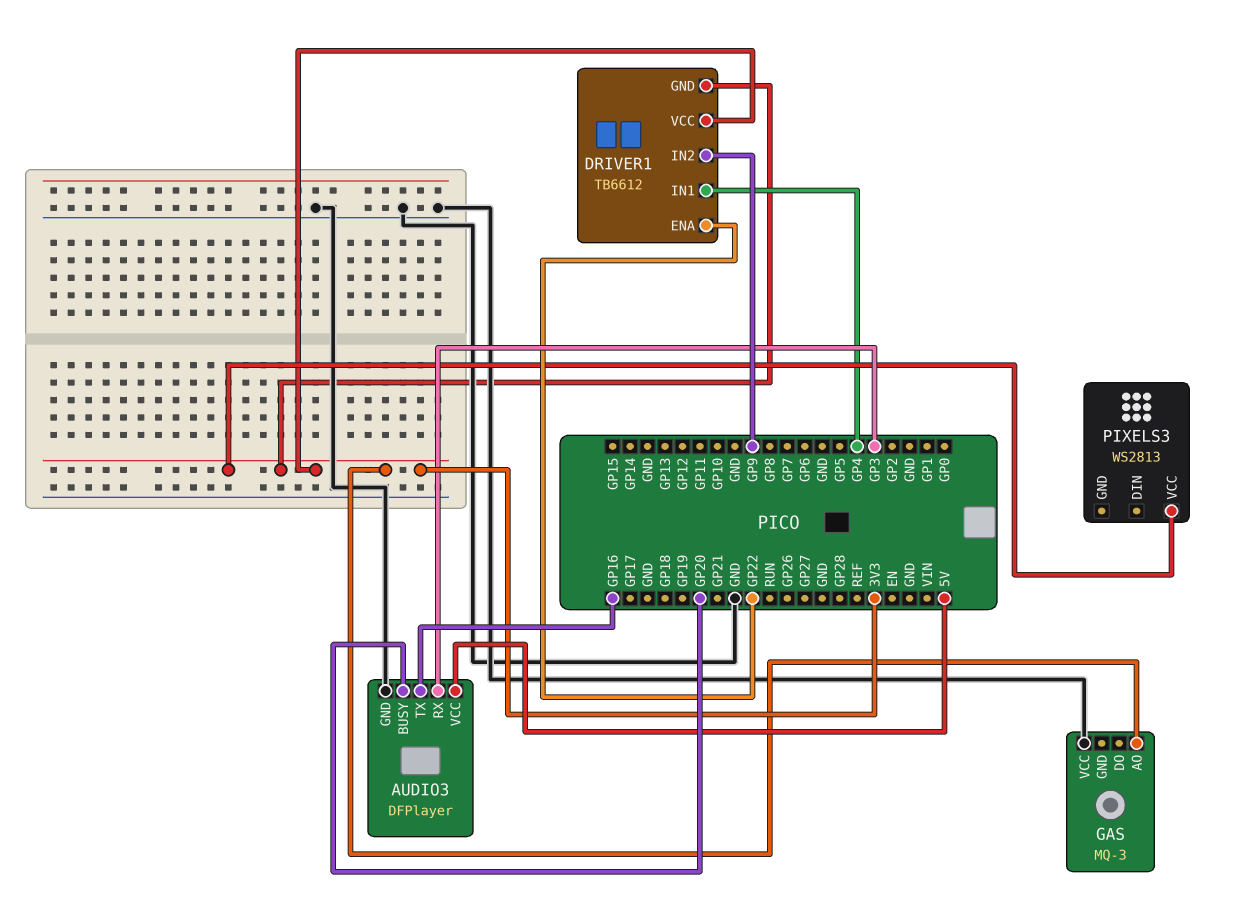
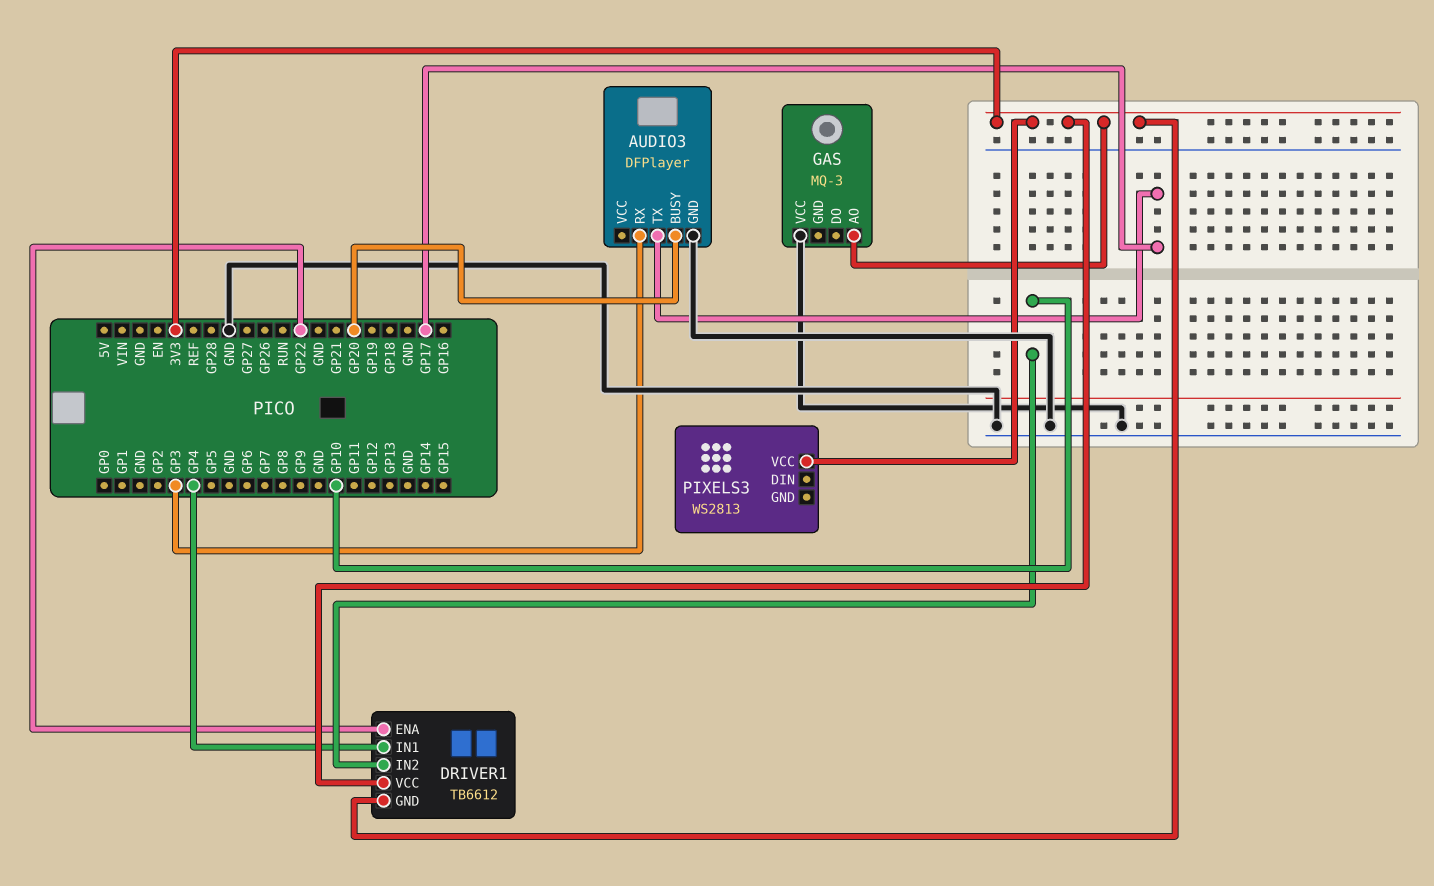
AUDIO3 pin TX: GP16 -> GP17
AUDIO3 pin VCC: 5V -> none
DRIVER1 pin IN2: GP9 -> GP10

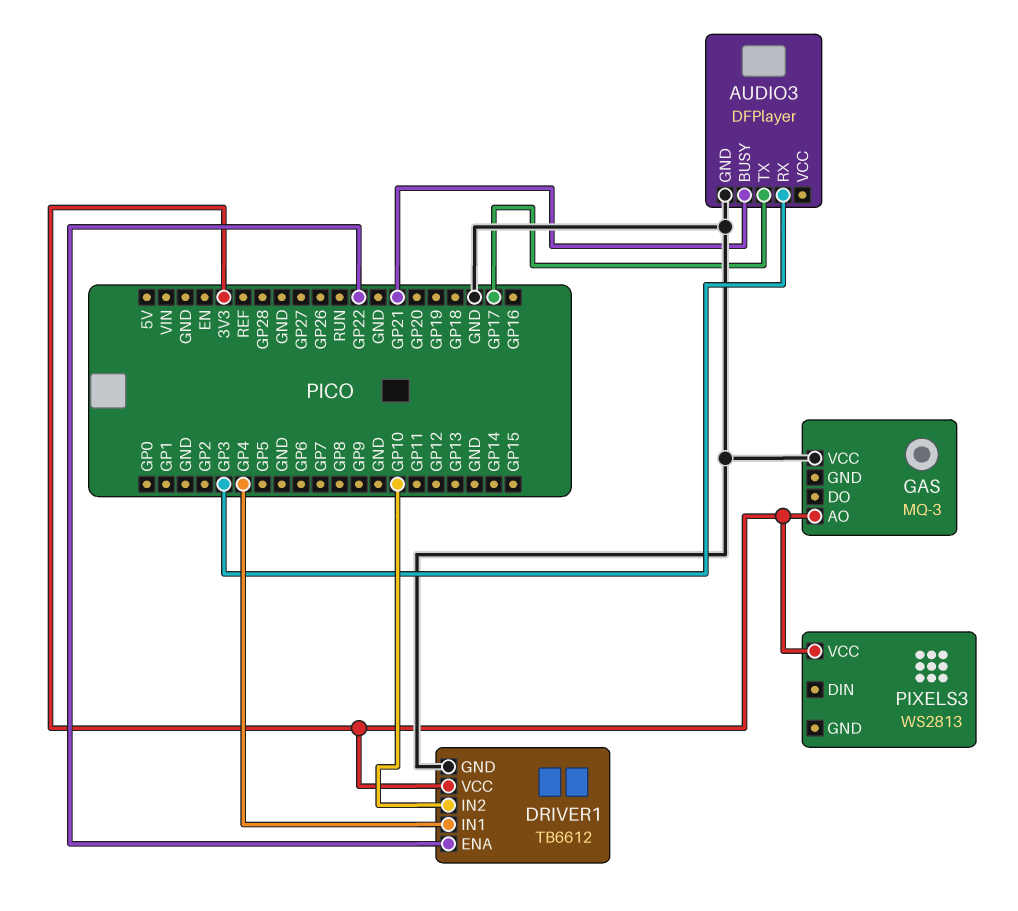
AUDIO3 pin BUSY: GP20 -> GP21
DRIVER1 pin GND: 3V3 -> GND

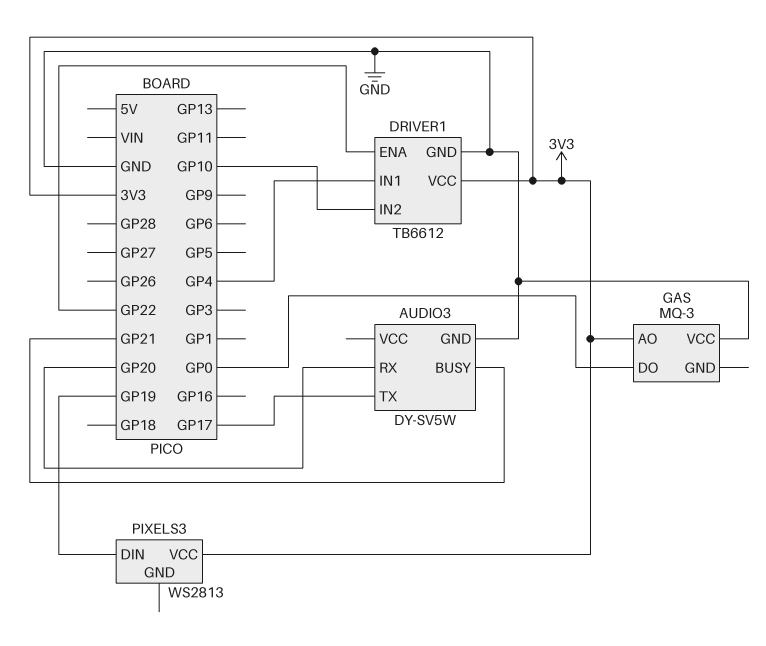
AUDIO3: DFPlayer -> DY-SV5W
AUDIO3 pin RX: GP3 -> GP20
GAS pin DO: none -> GP0
PIXELS3 pin DIN: none -> GP19

